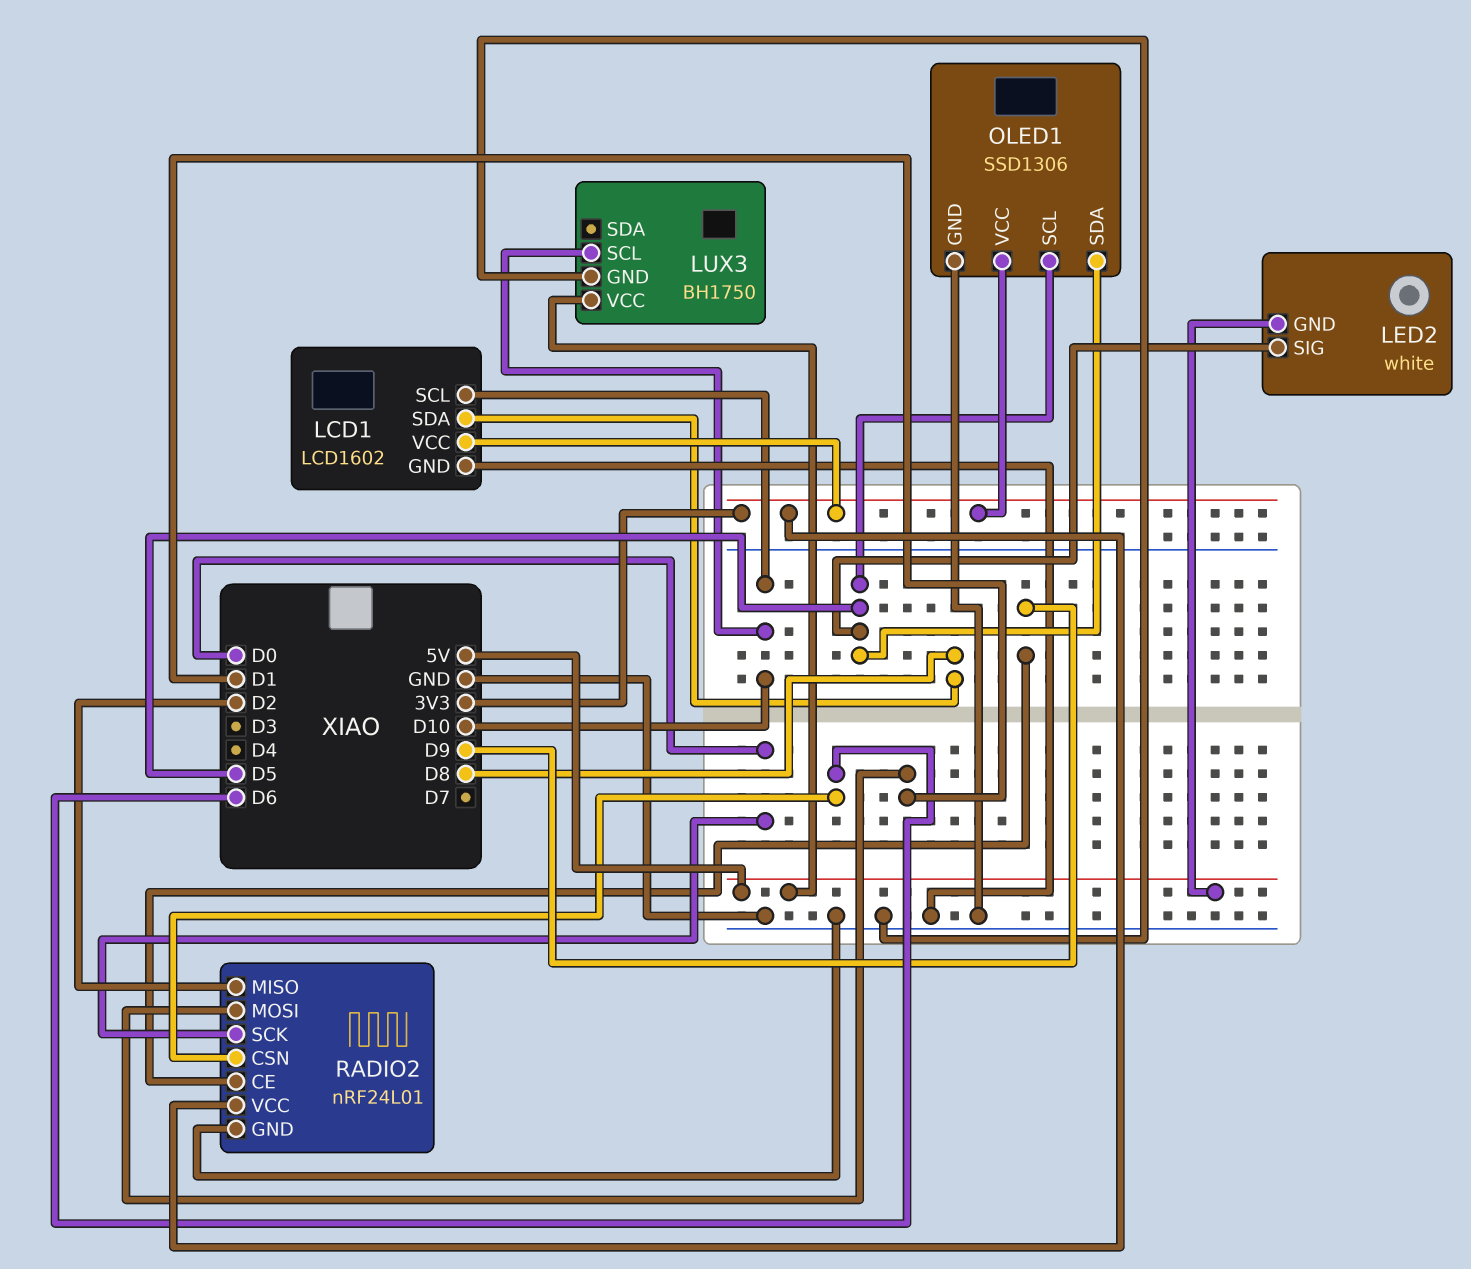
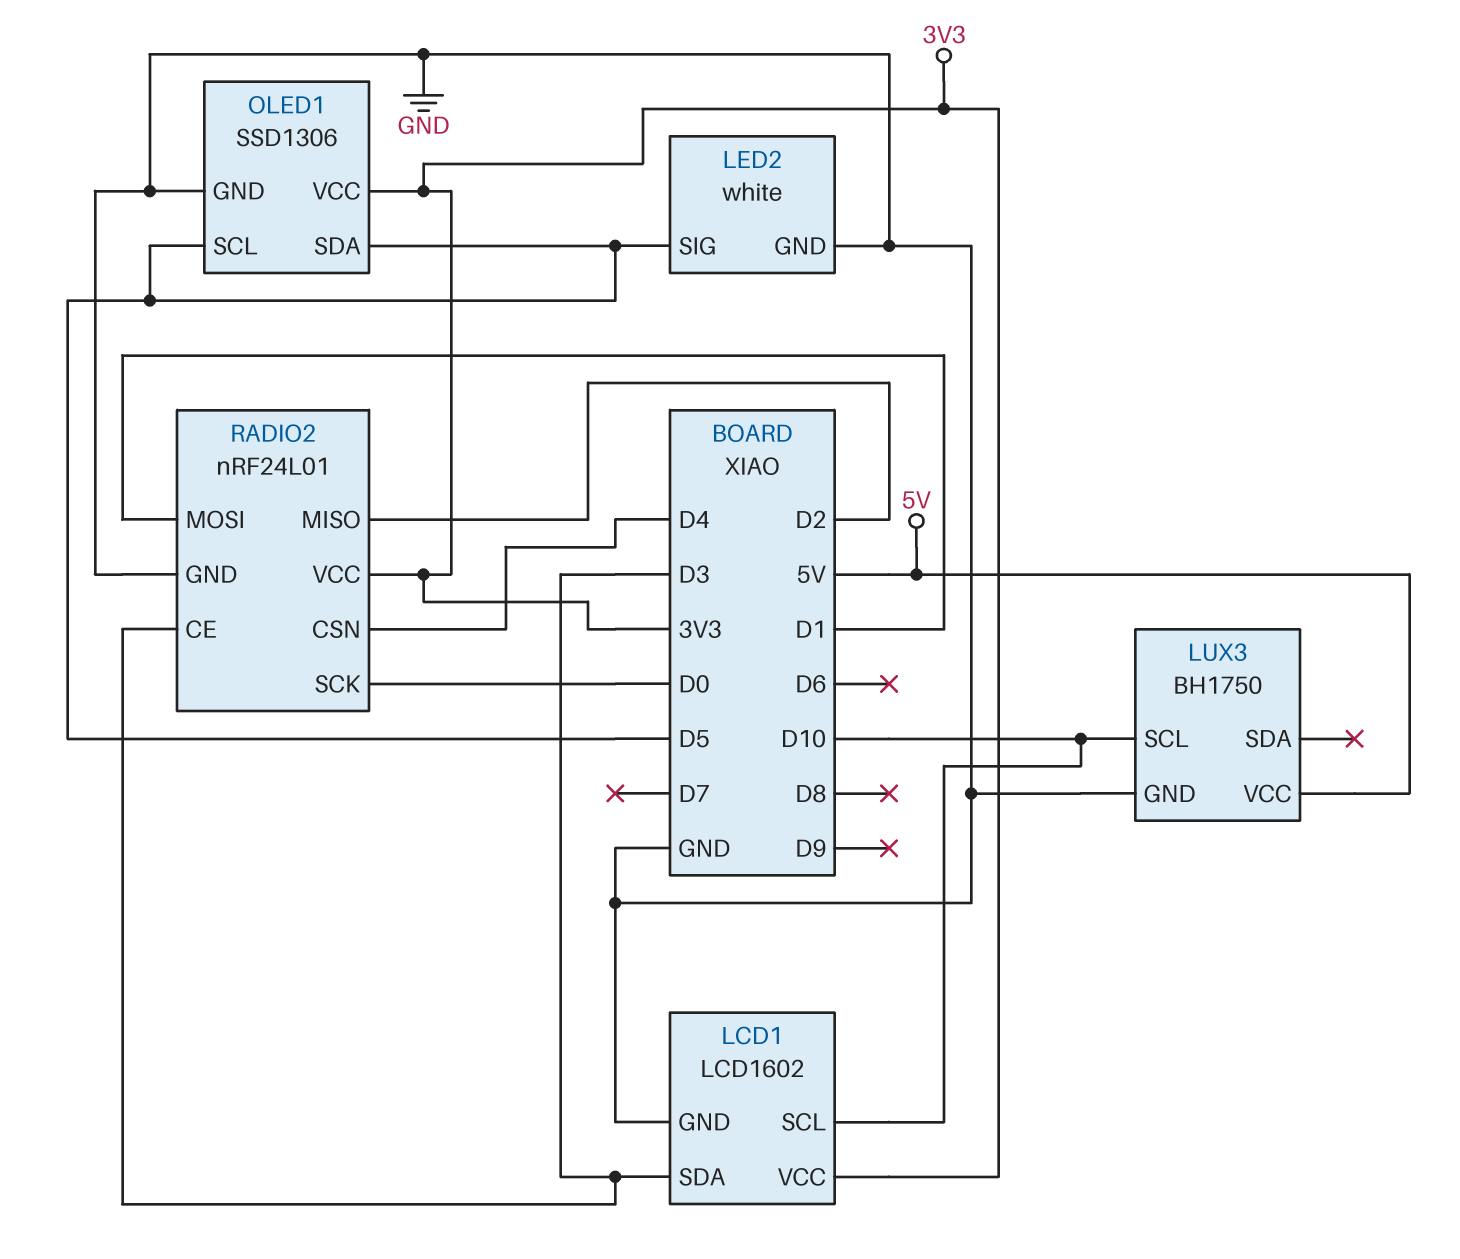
LCD1 pin SDA: D8 -> D3
LED2 pin GND: 5V -> GND
RADIO2 pin CE: D9 -> D3
RADIO2 pin CSN: D6 -> D4

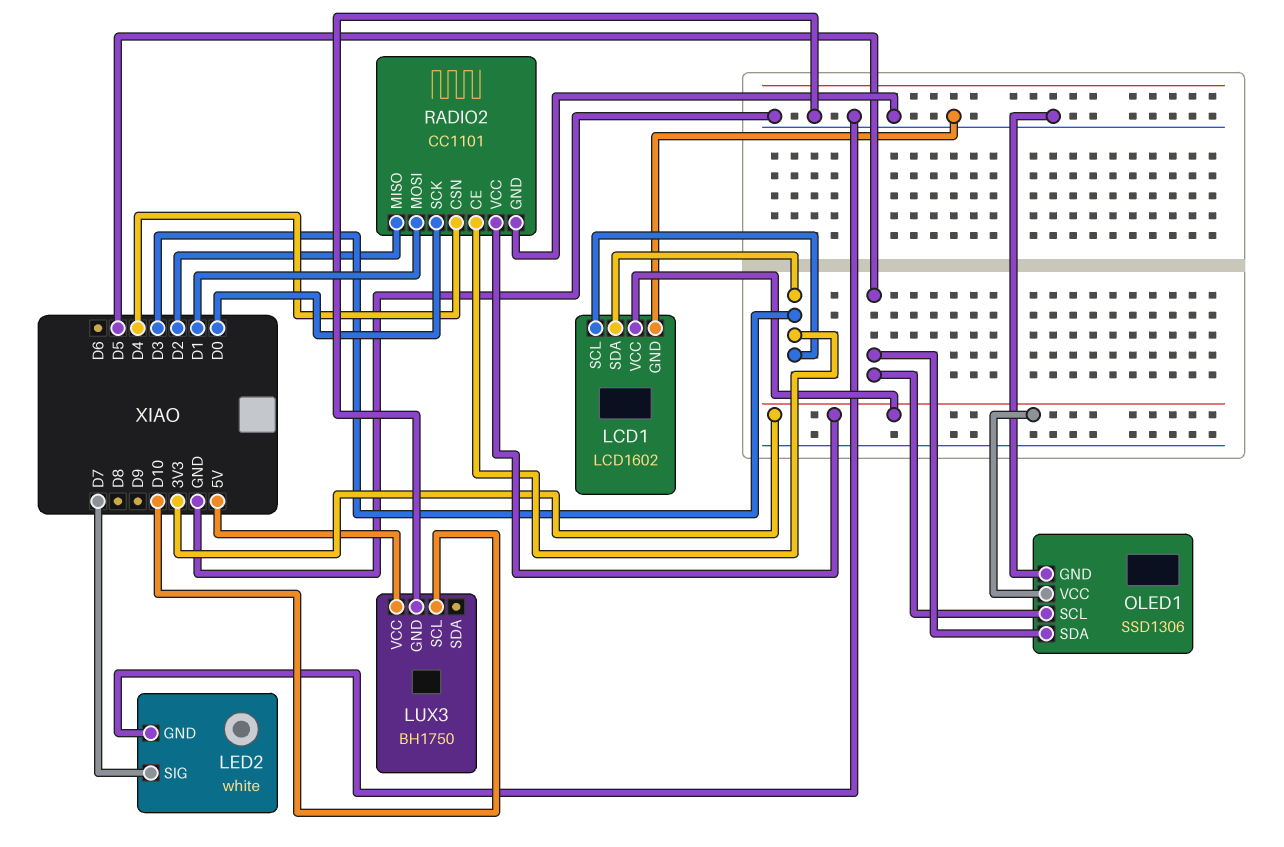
LCD1 pin SCL: D10 -> D3
LED2 pin SIG: D5 -> D7
RADIO2: nRF24L01 -> CC1101

